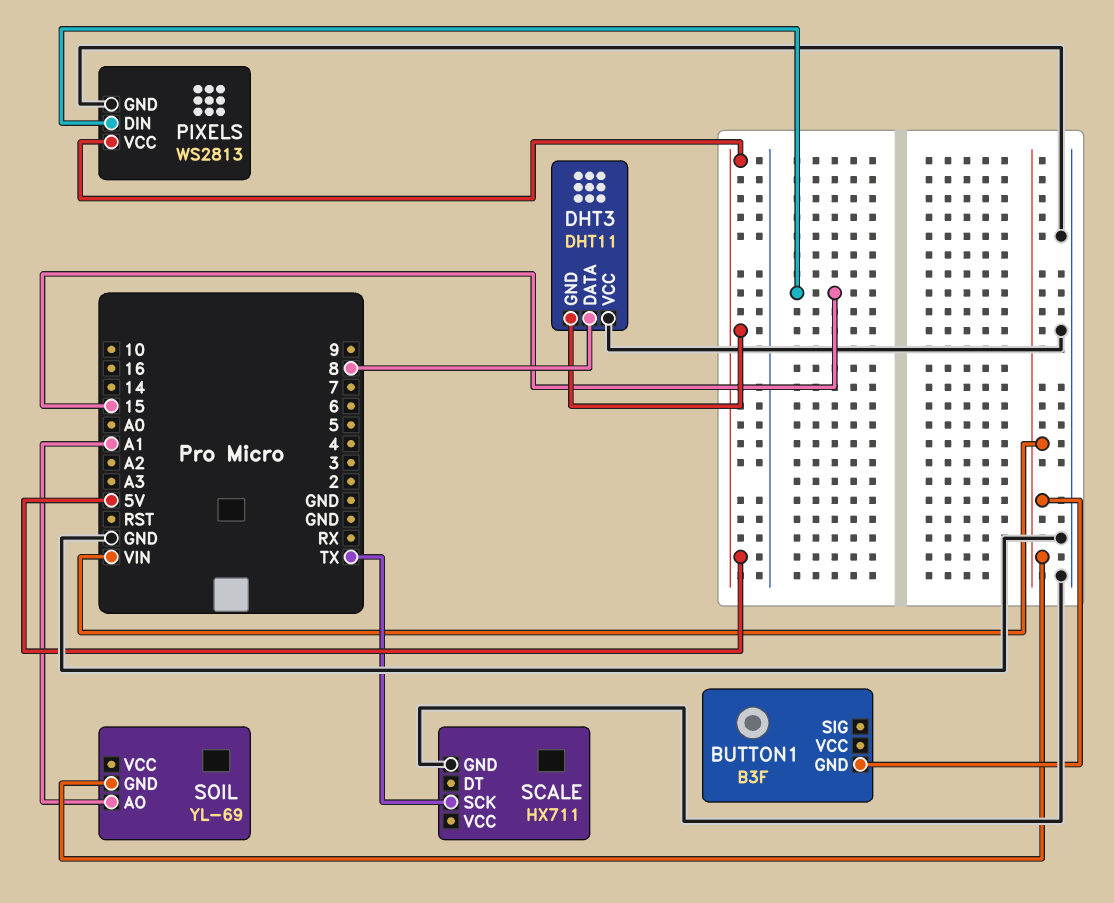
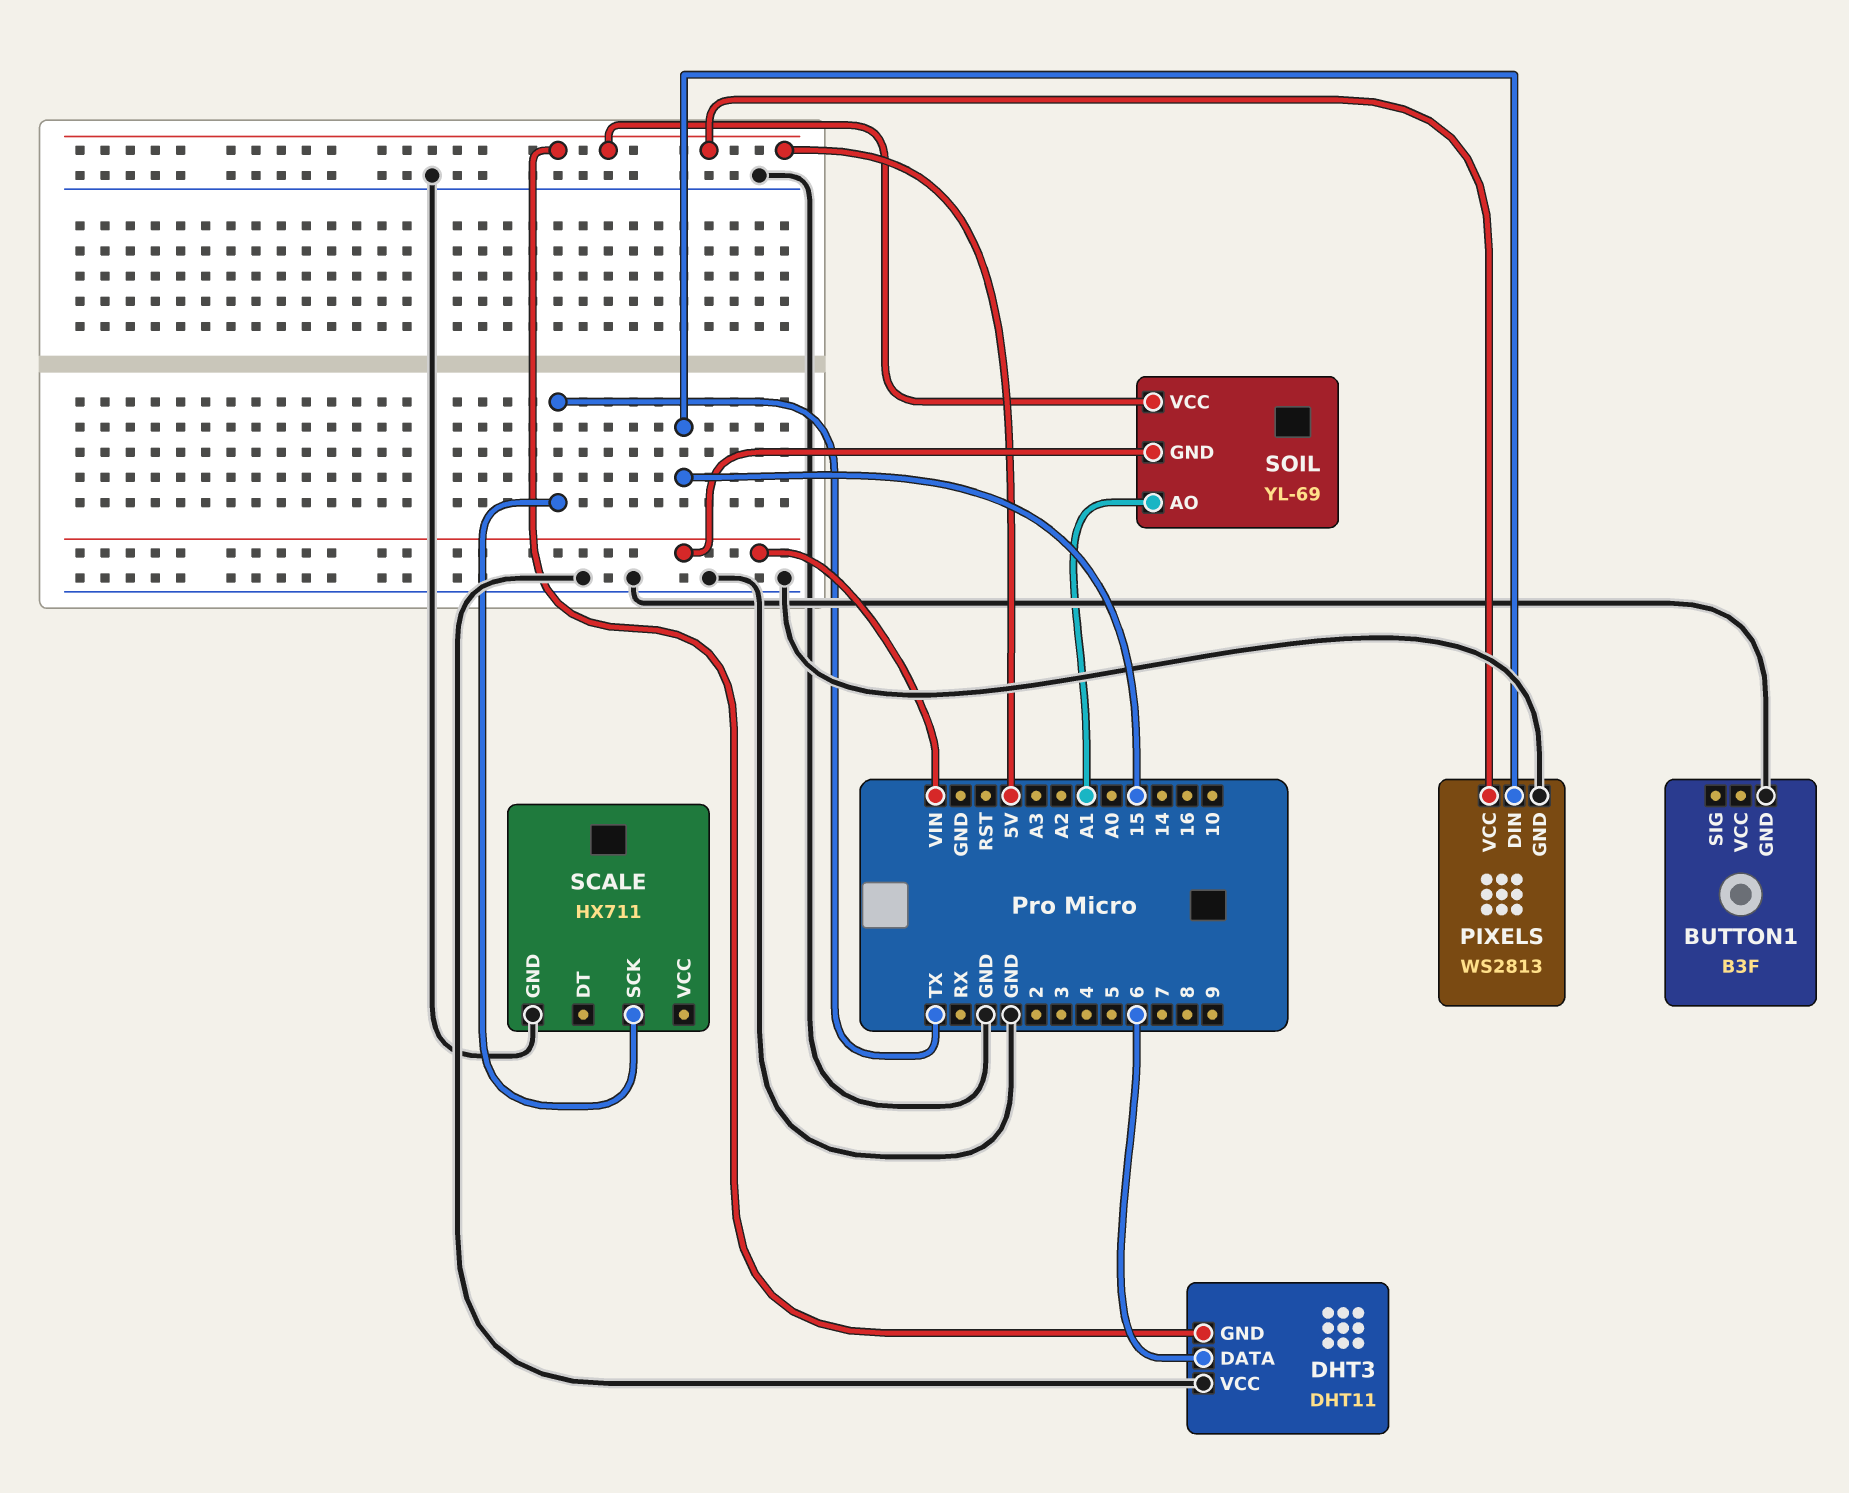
BUTTON1 pin GND: VIN -> GND
DHT3 pin DATA: 8 -> 6
SOIL pin VCC: none -> 5V

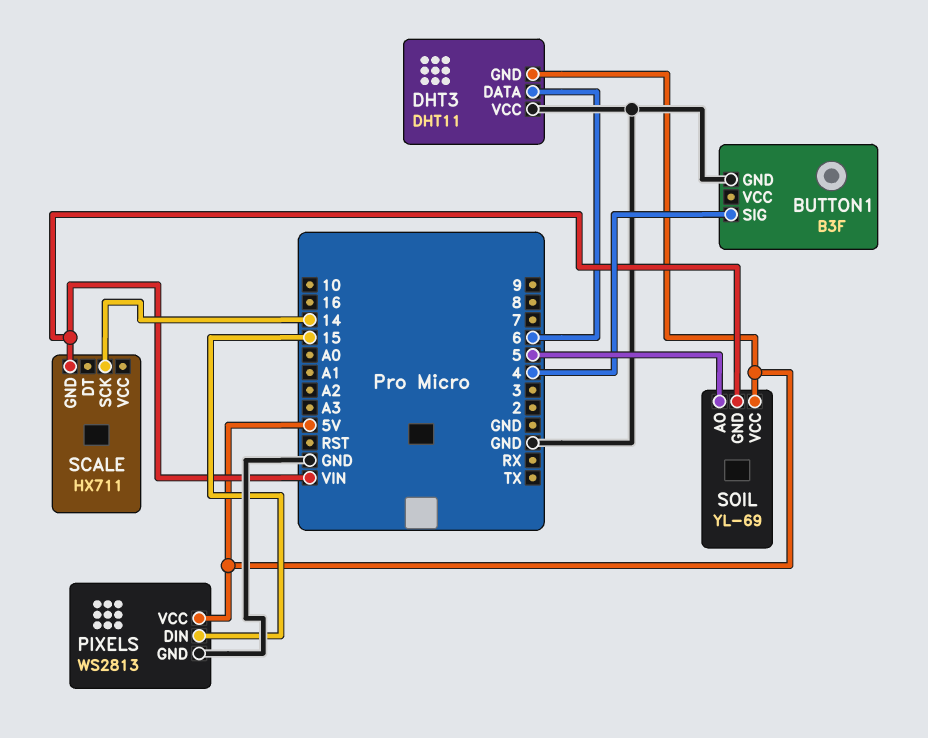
BUTTON1 pin SIG: none -> 4
SCALE pin GND: GND -> VIN
SCALE pin SCK: TX -> 14
SOIL pin AO: A1 -> 5

